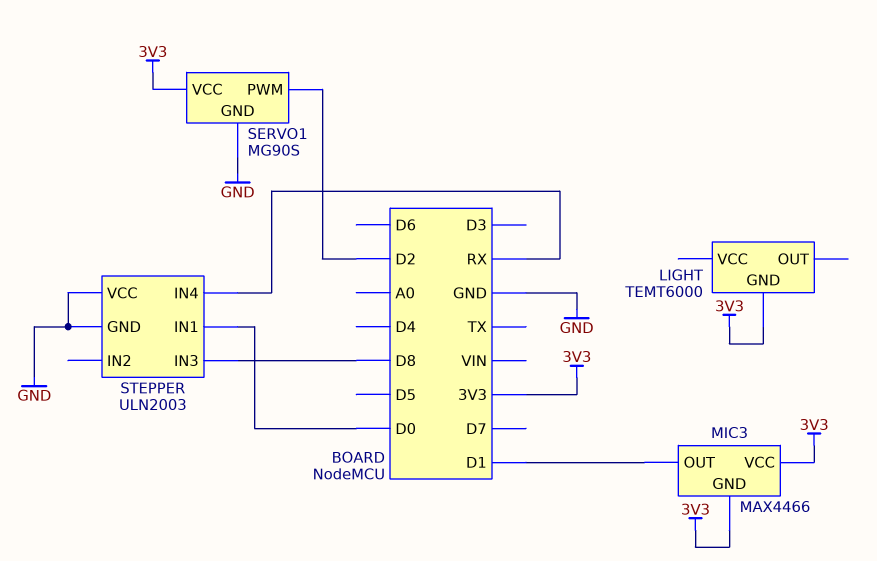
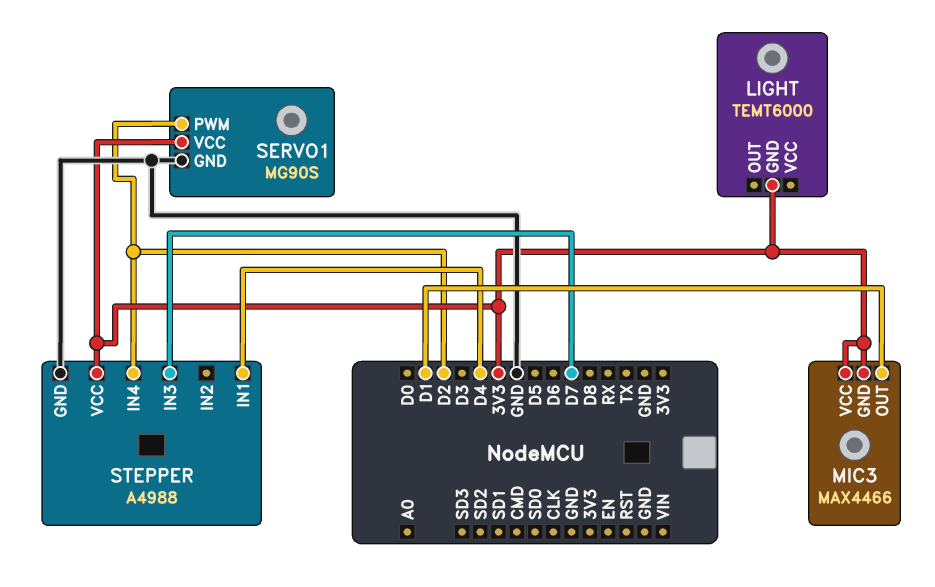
STEPPER: ULN2003 -> A4988
STEPPER pin IN1: D0 -> D4
STEPPER pin IN3: D8 -> D7
STEPPER pin IN4: RX -> D2
STEPPER pin VCC: GND -> 3V3

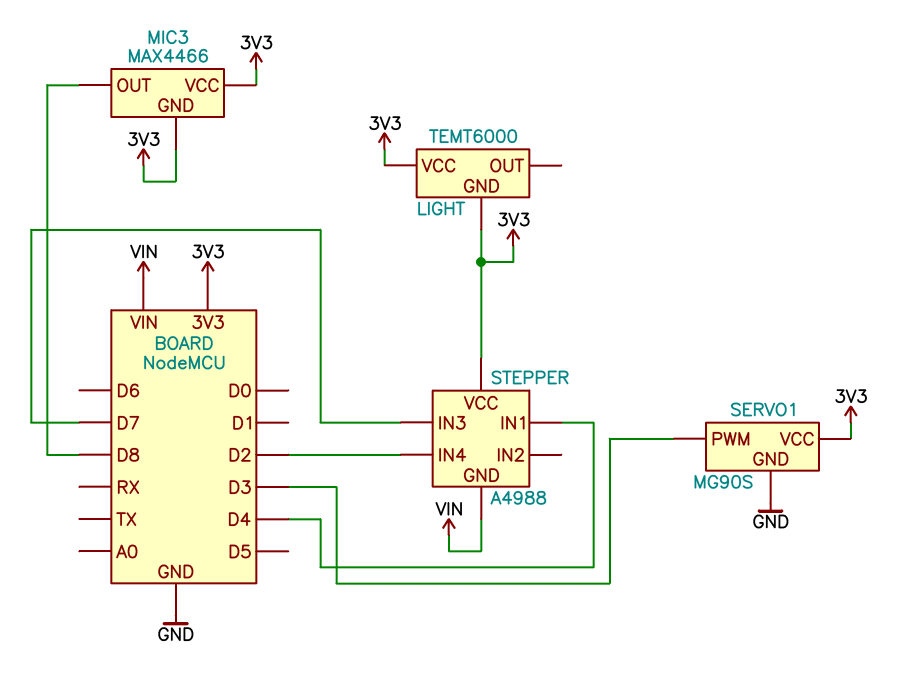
LIGHT pin VCC: none -> 3V3
MIC3 pin OUT: D1 -> D8
SERVO1 pin PWM: D2 -> D3
STEPPER pin GND: GND -> VIN

